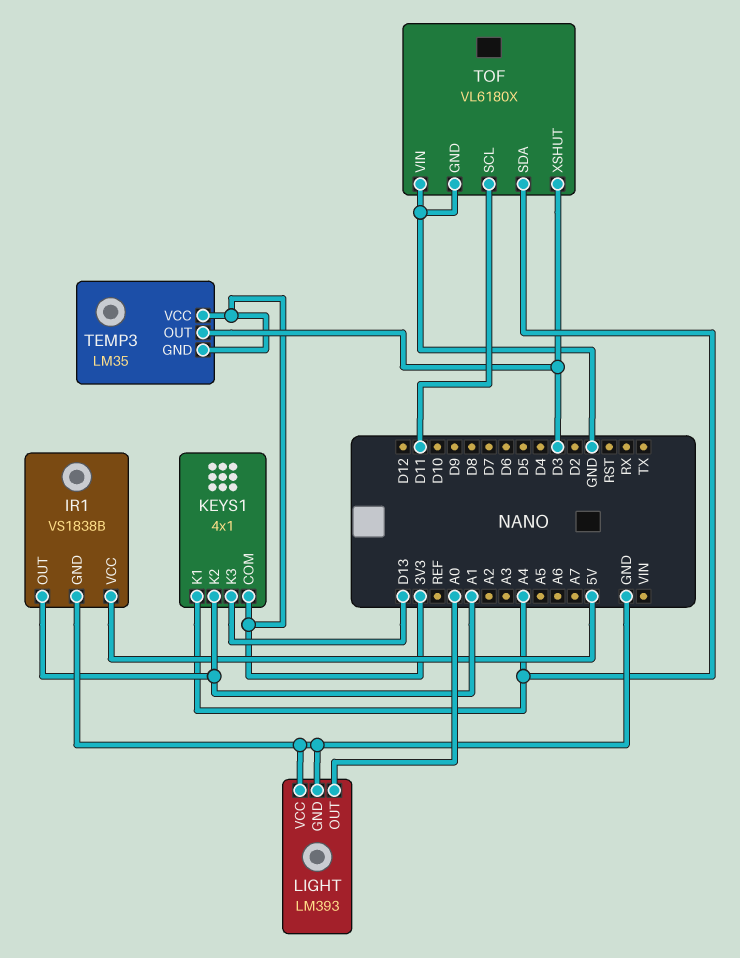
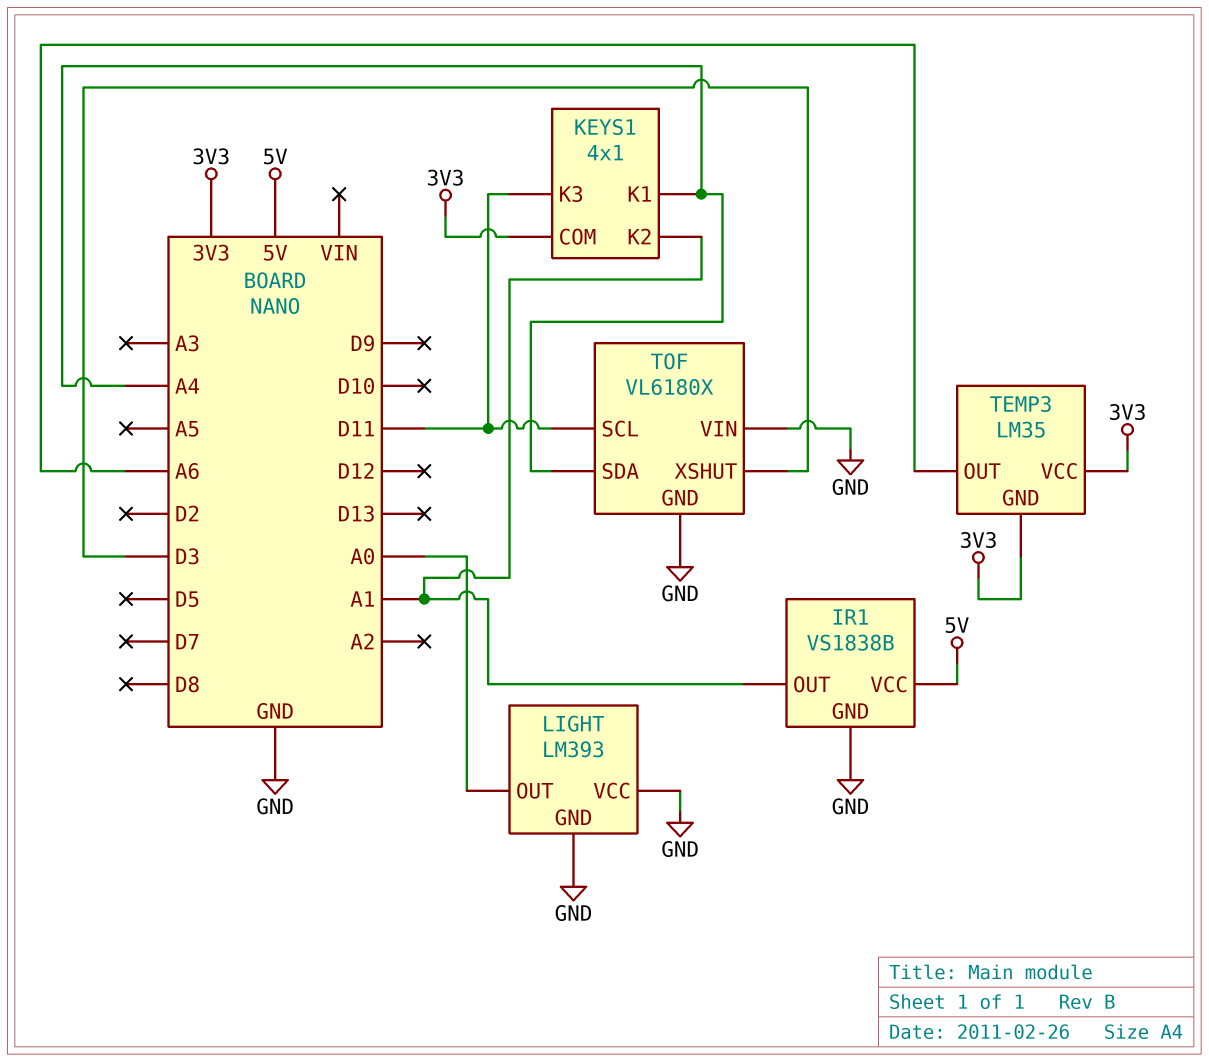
KEYS1 pin K3: D13 -> D11
TEMP3 pin OUT: D3 -> A6

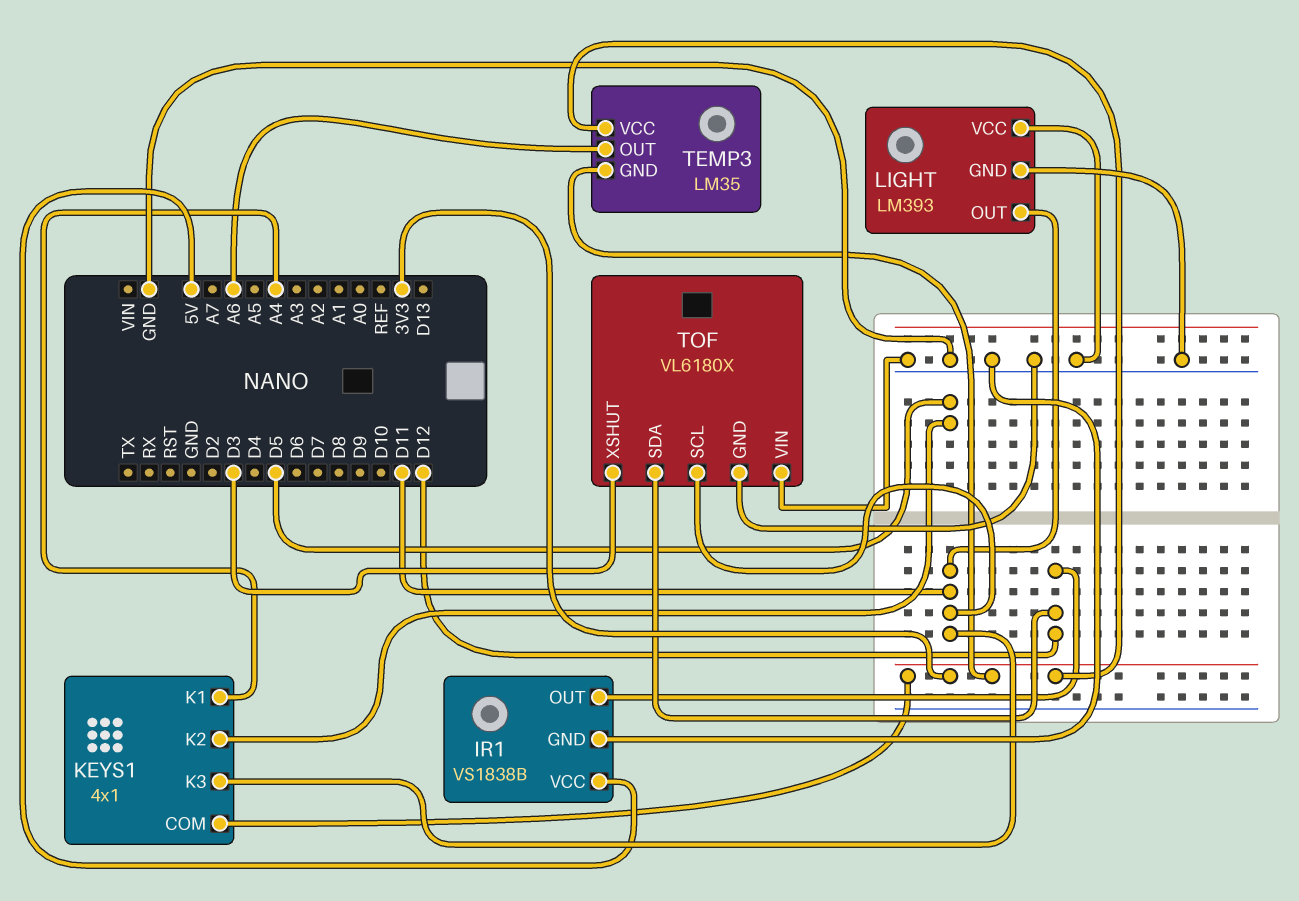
IR1 pin OUT: A1 -> D12
KEYS1 pin K2: A1 -> D5
LIGHT pin OUT: A0 -> D11
TOF pin SDA: A4 -> D12

